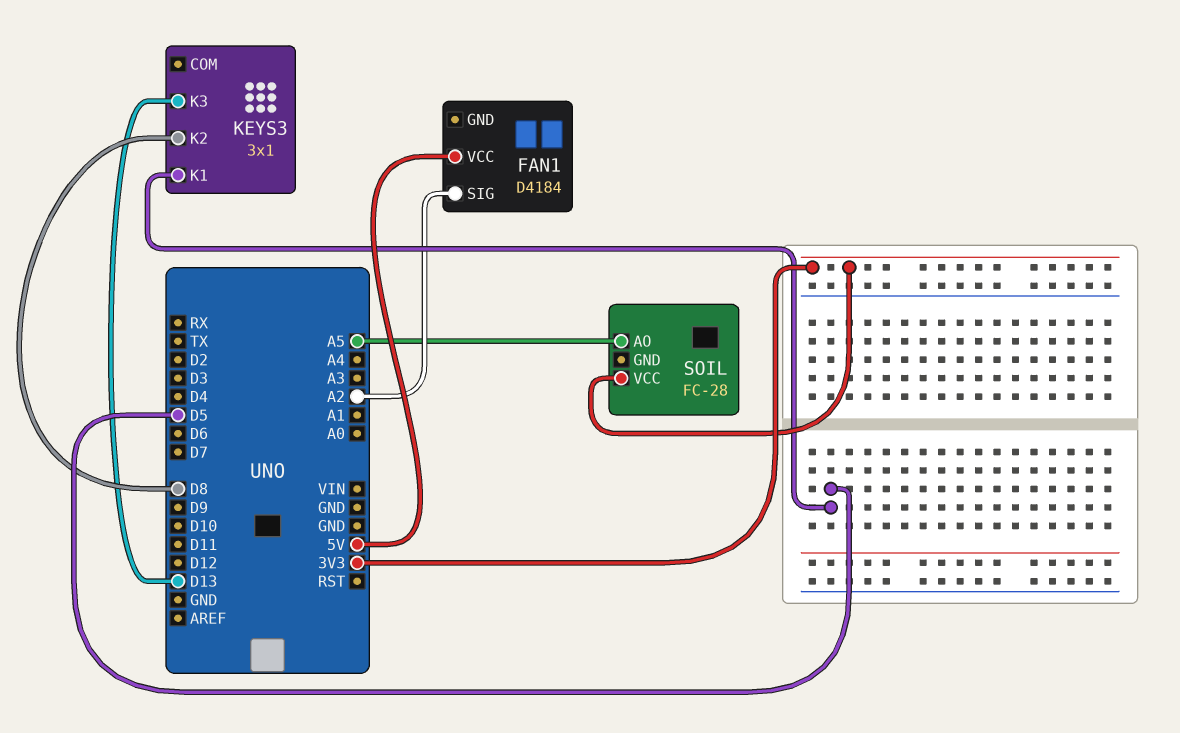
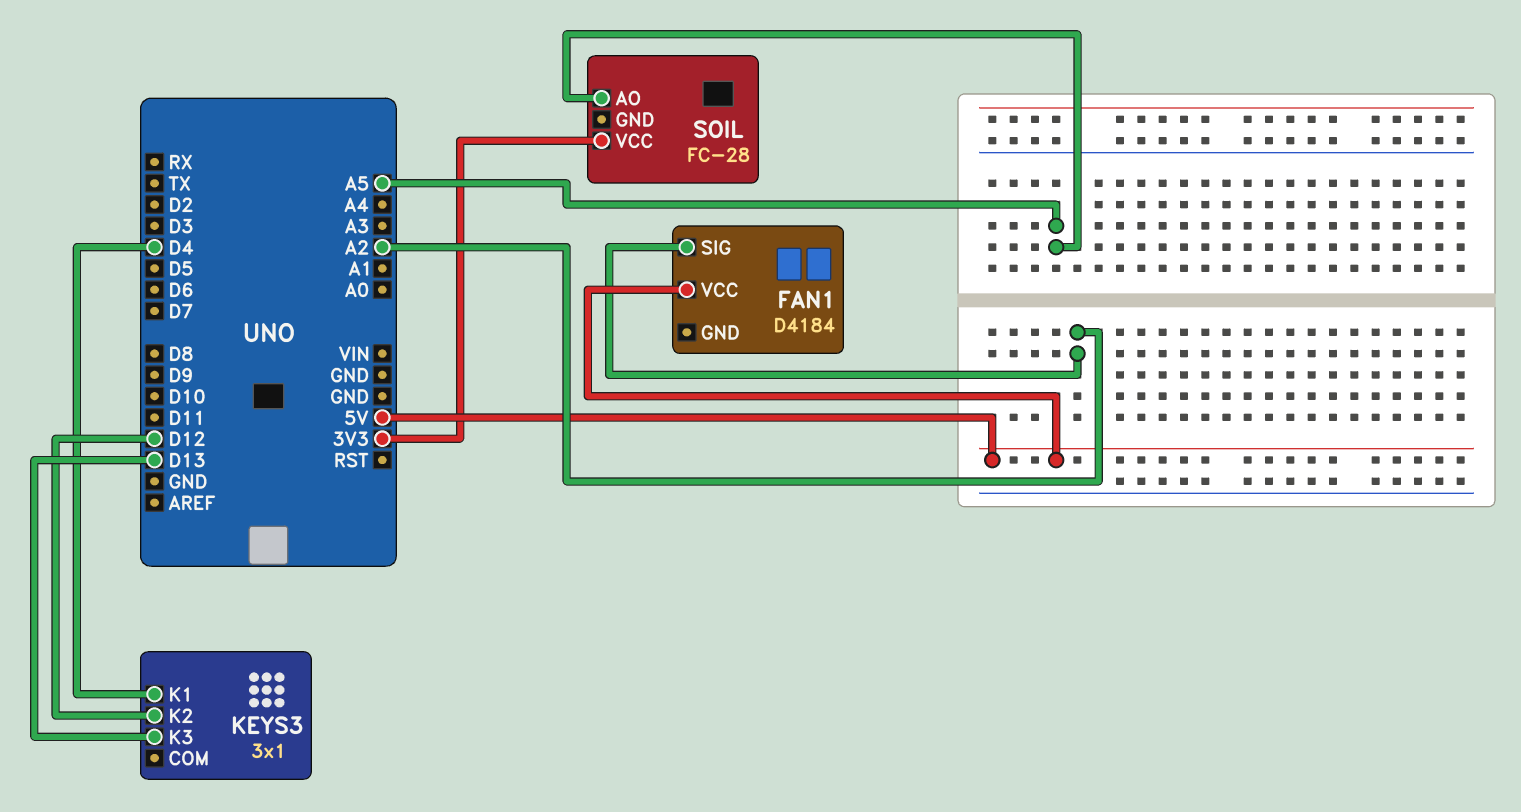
KEYS3 pin K1: D5 -> D4
KEYS3 pin K2: D8 -> D12

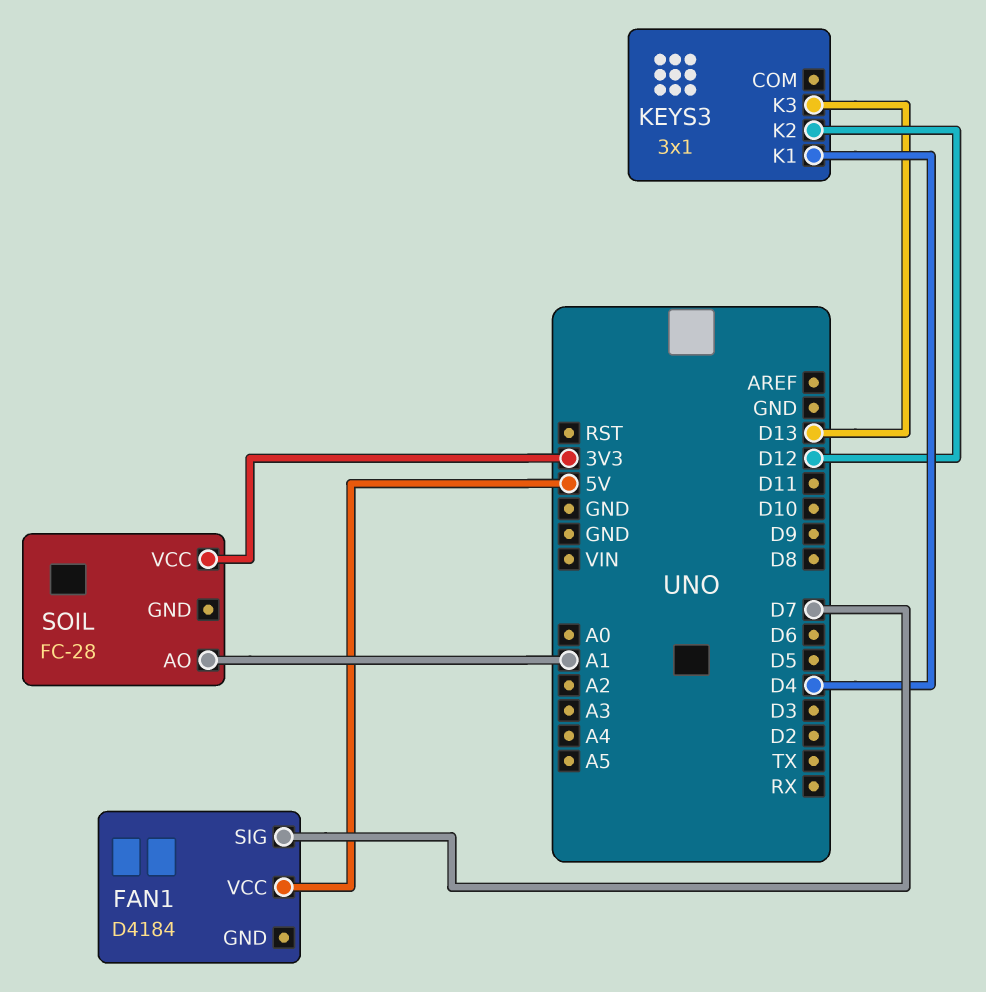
FAN1 pin SIG: A2 -> D7
SOIL pin AO: A5 -> A1

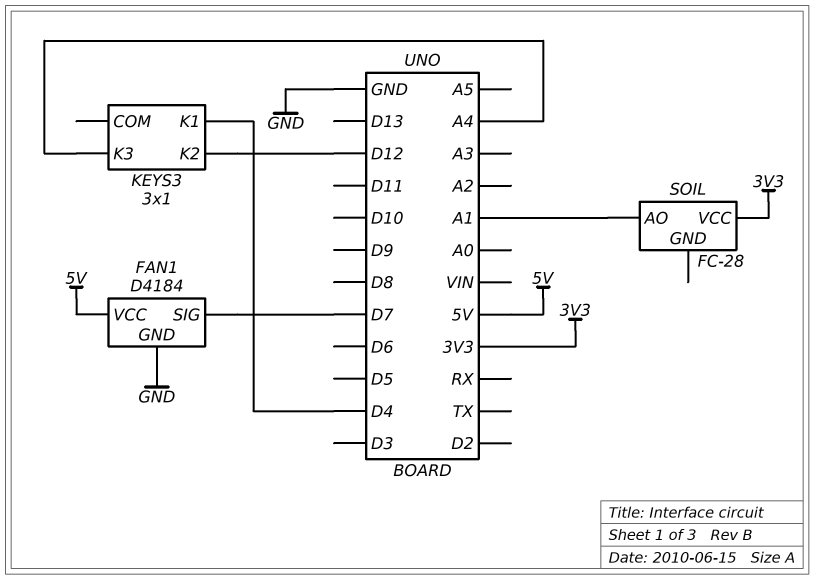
FAN1 pin GND: none -> GND
KEYS3 pin K3: D13 -> A4

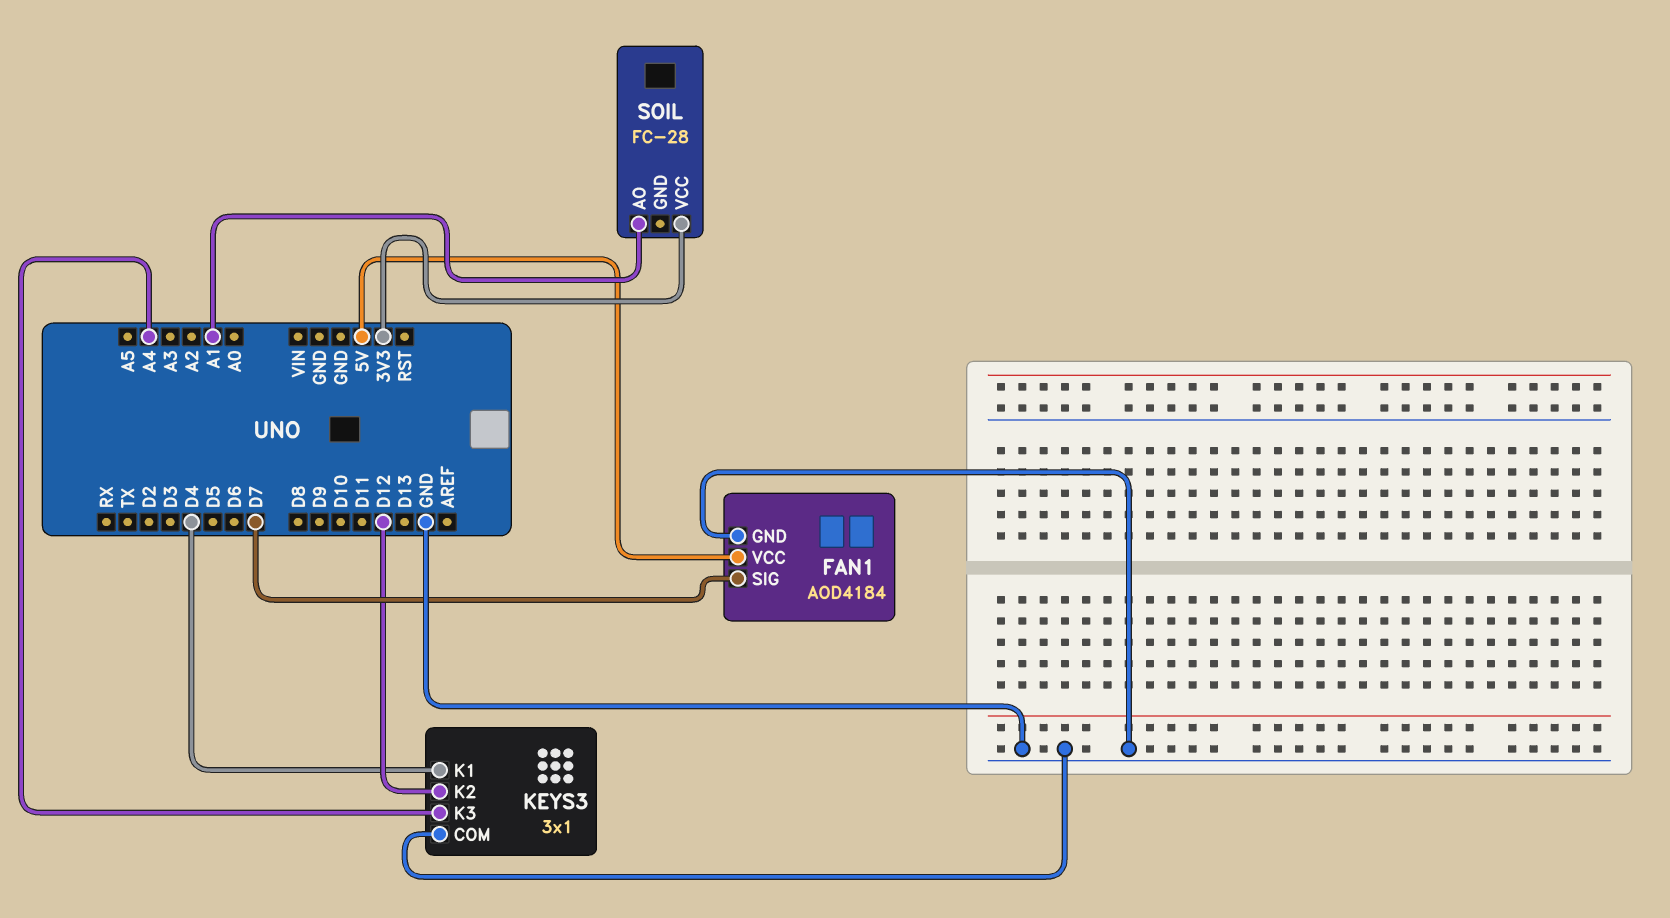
FAN1: D4184 -> AOD4184
KEYS3 pin COM: none -> GND

